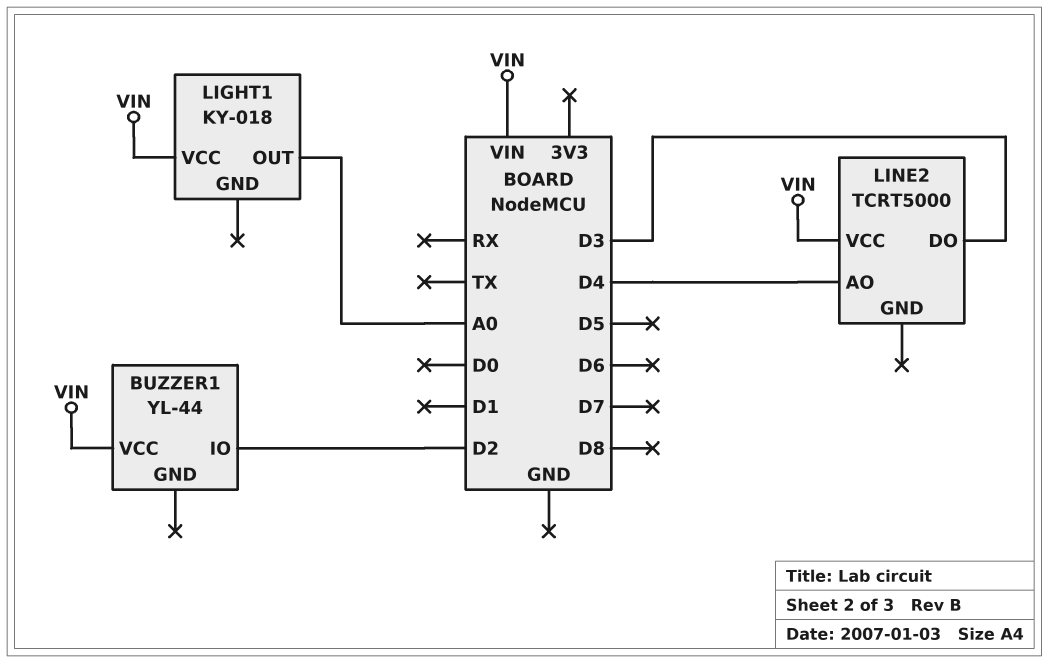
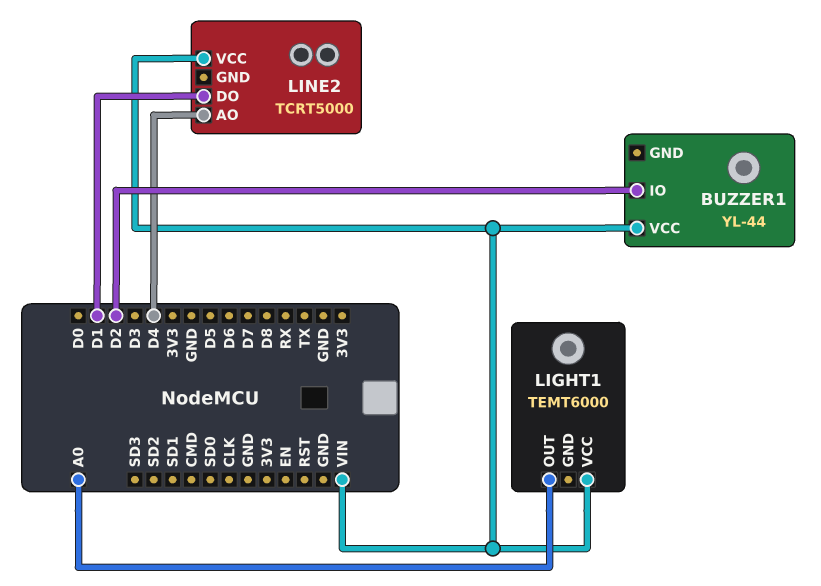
LIGHT1: KY-018 -> TEMT6000
LINE2 pin DO: D3 -> D1

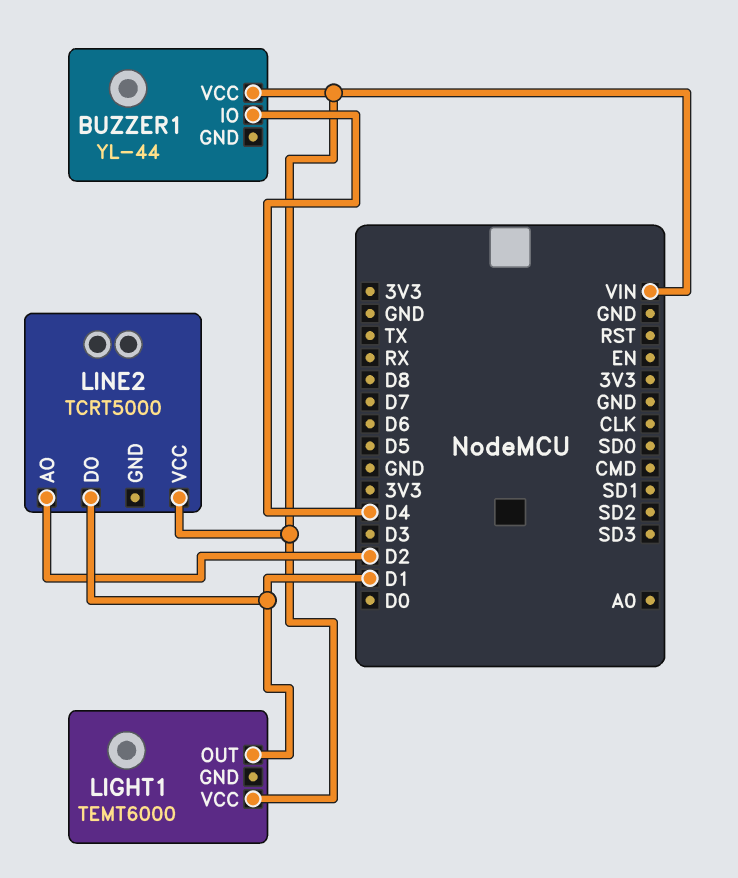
BUZZER1 pin IO: D2 -> D4
LIGHT1 pin OUT: A0 -> D1
LINE2 pin AO: D4 -> D2

